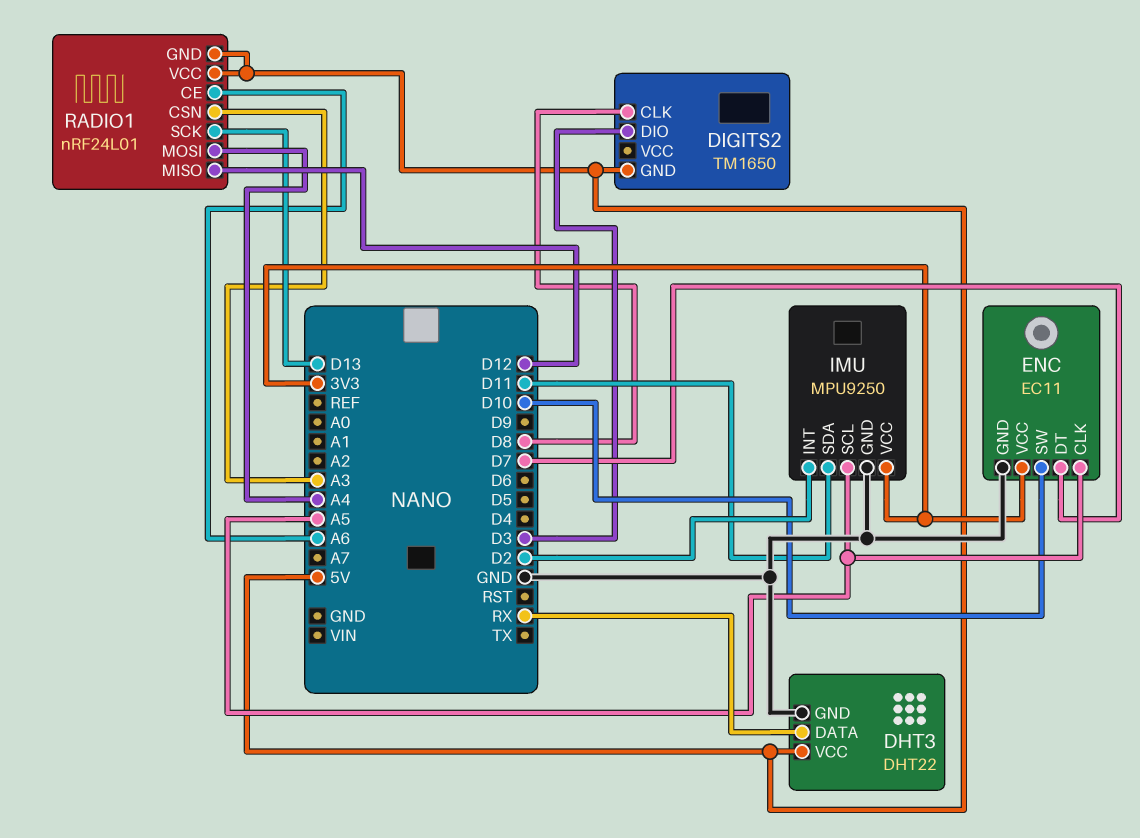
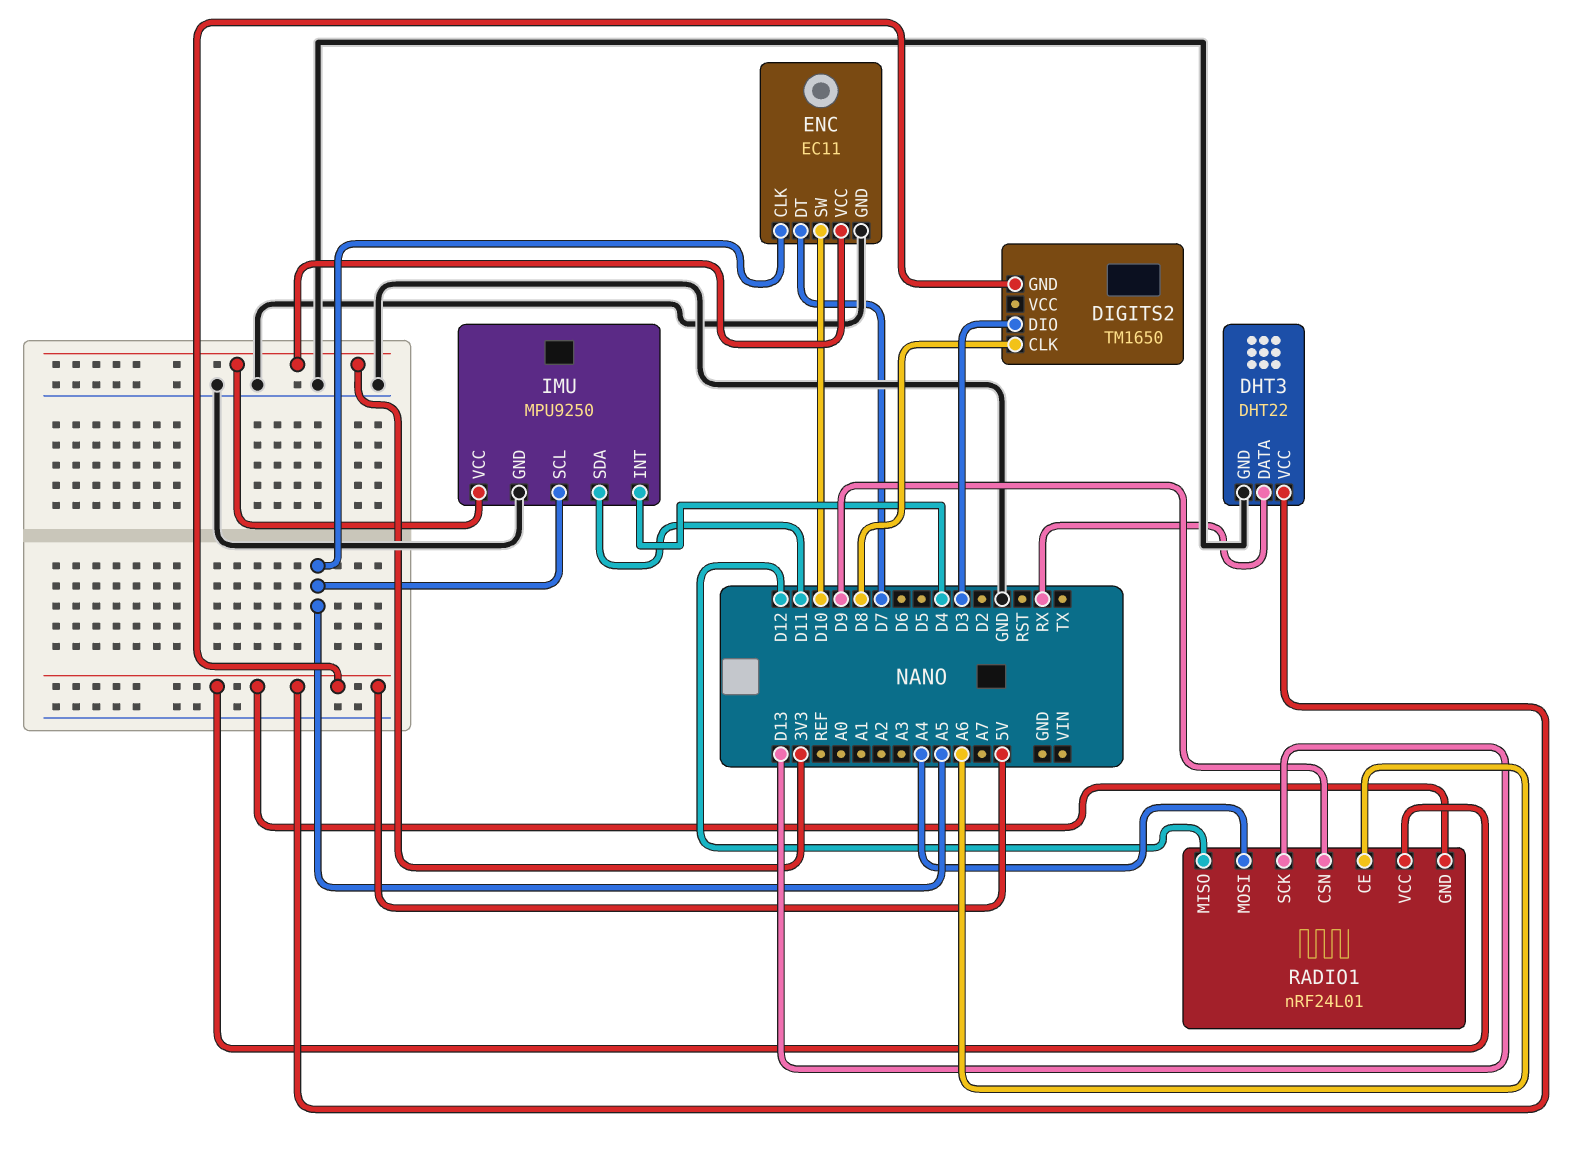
IMU pin INT: D2 -> D4
RADIO1 pin CSN: A3 -> D9

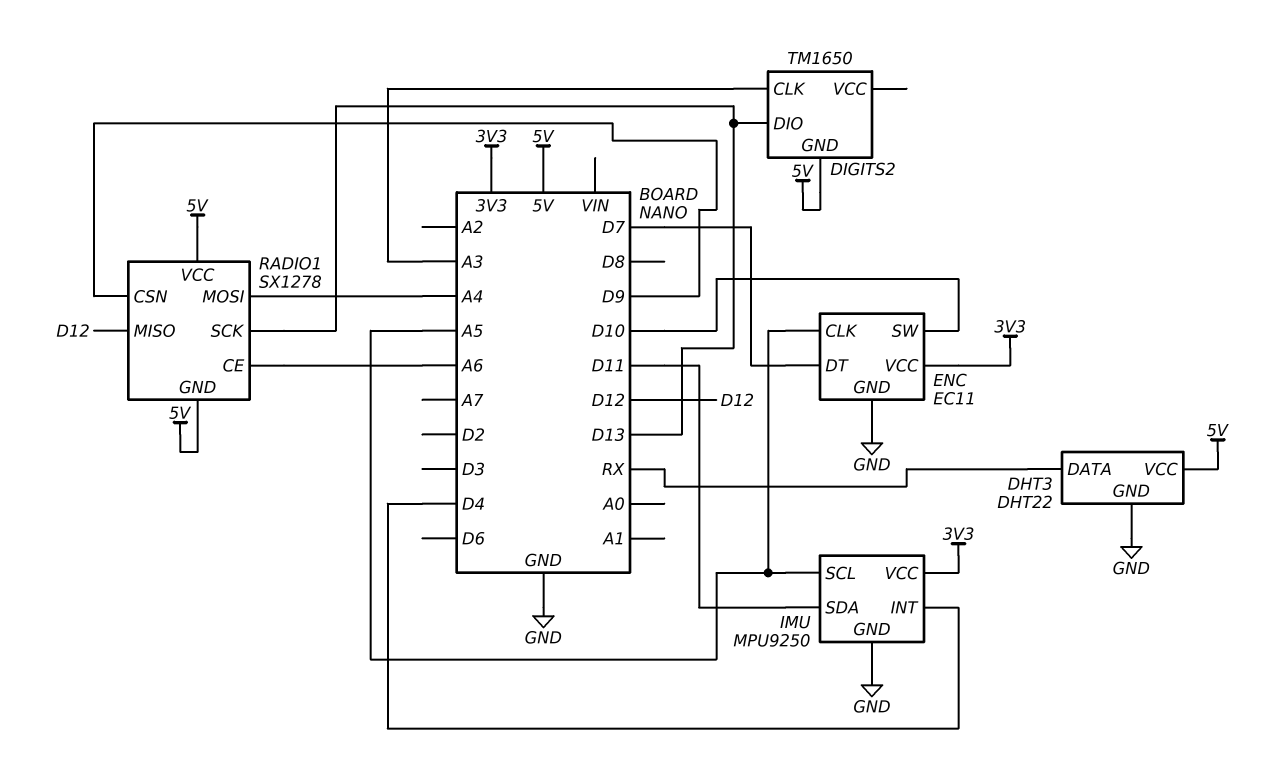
DIGITS2 pin CLK: D8 -> A3
DIGITS2 pin DIO: D3 -> D13
RADIO1: nRF24L01 -> SX1278

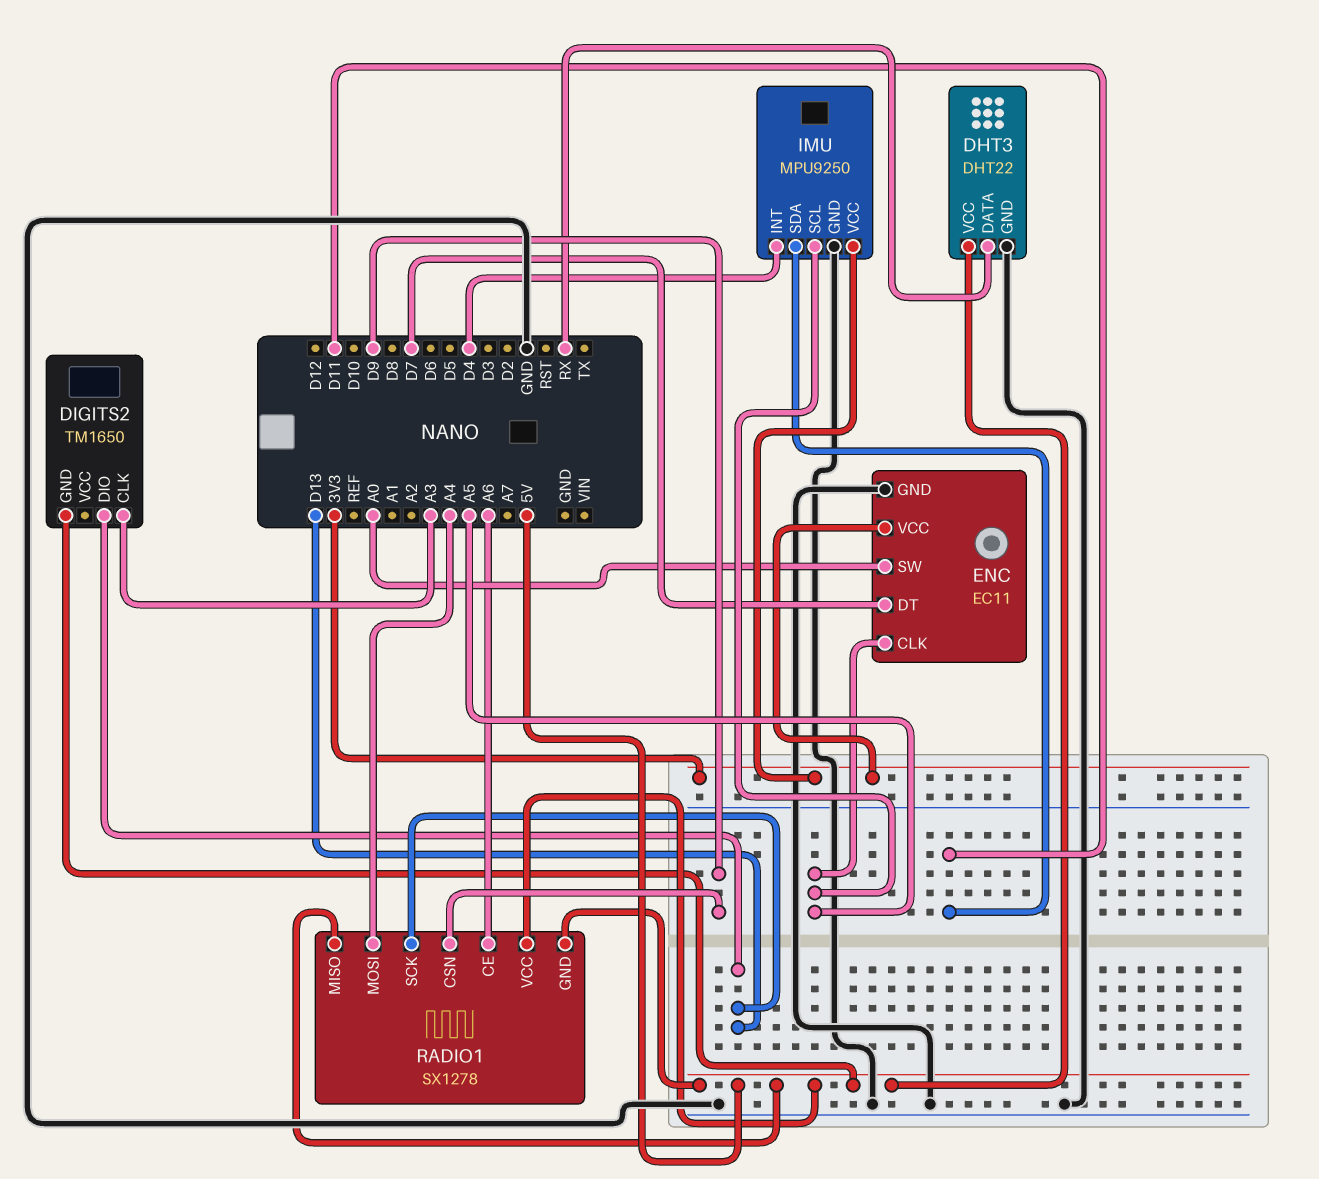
ENC pin SW: D10 -> A0
RADIO1 pin MISO: D12 -> 5V

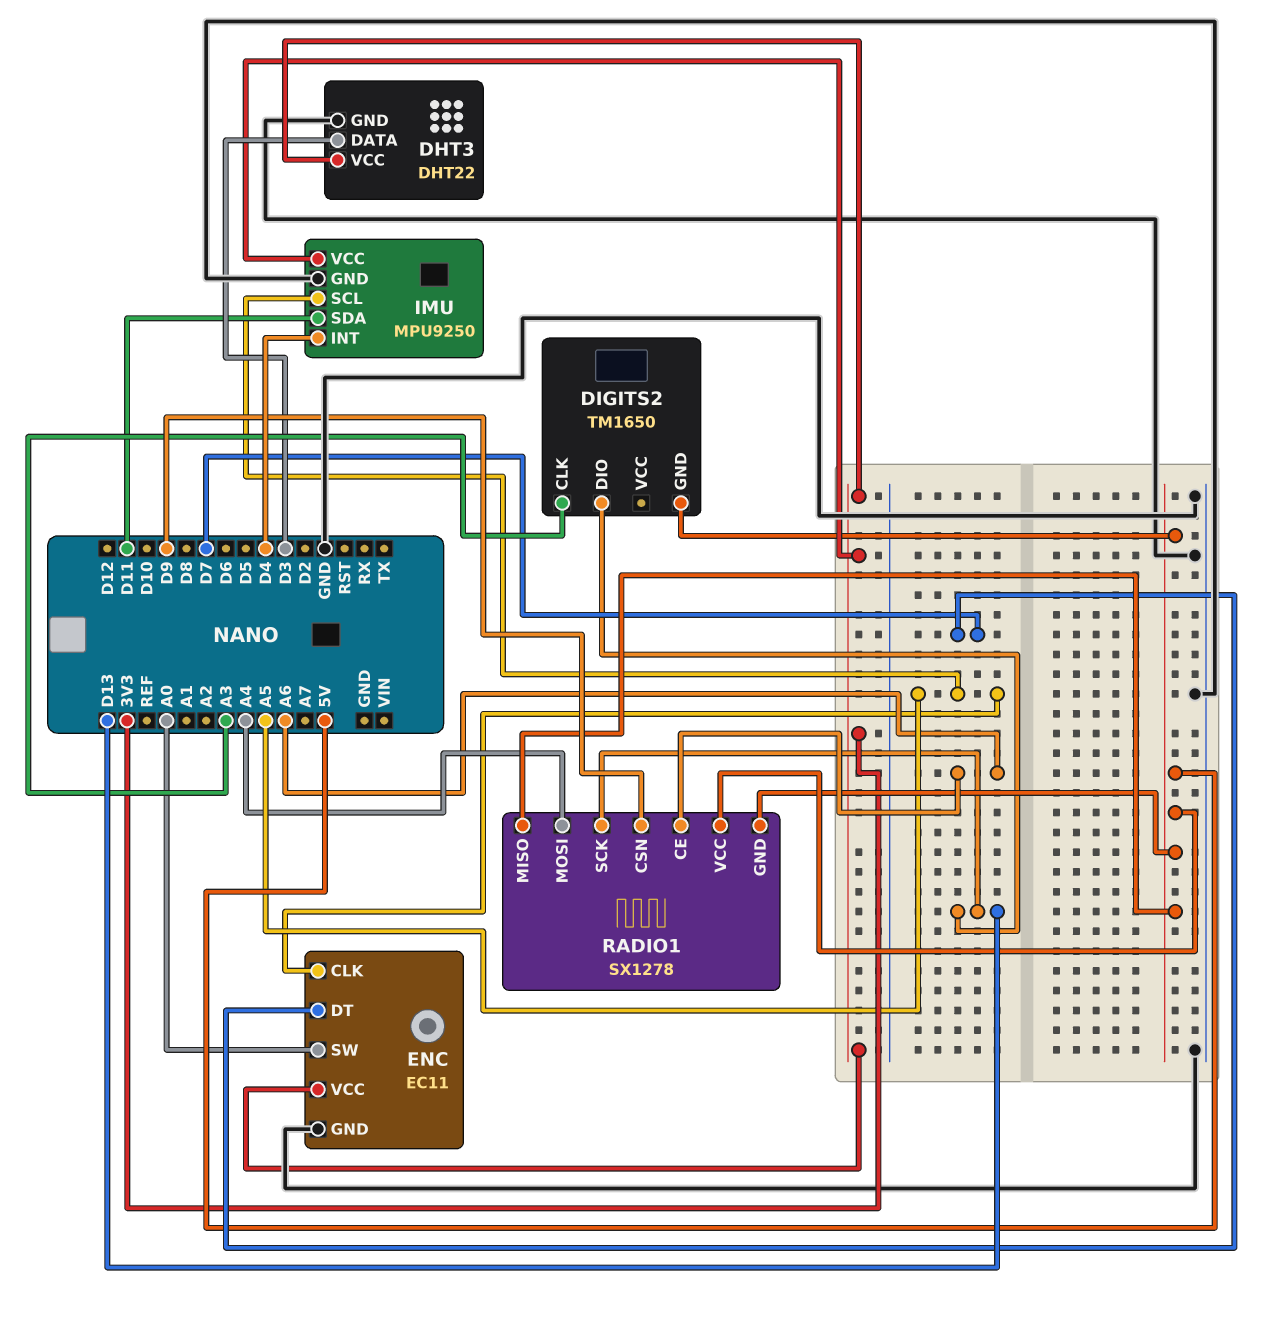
DHT3 pin DATA: RX -> D3
DHT3 pin VCC: 5V -> 3V3

